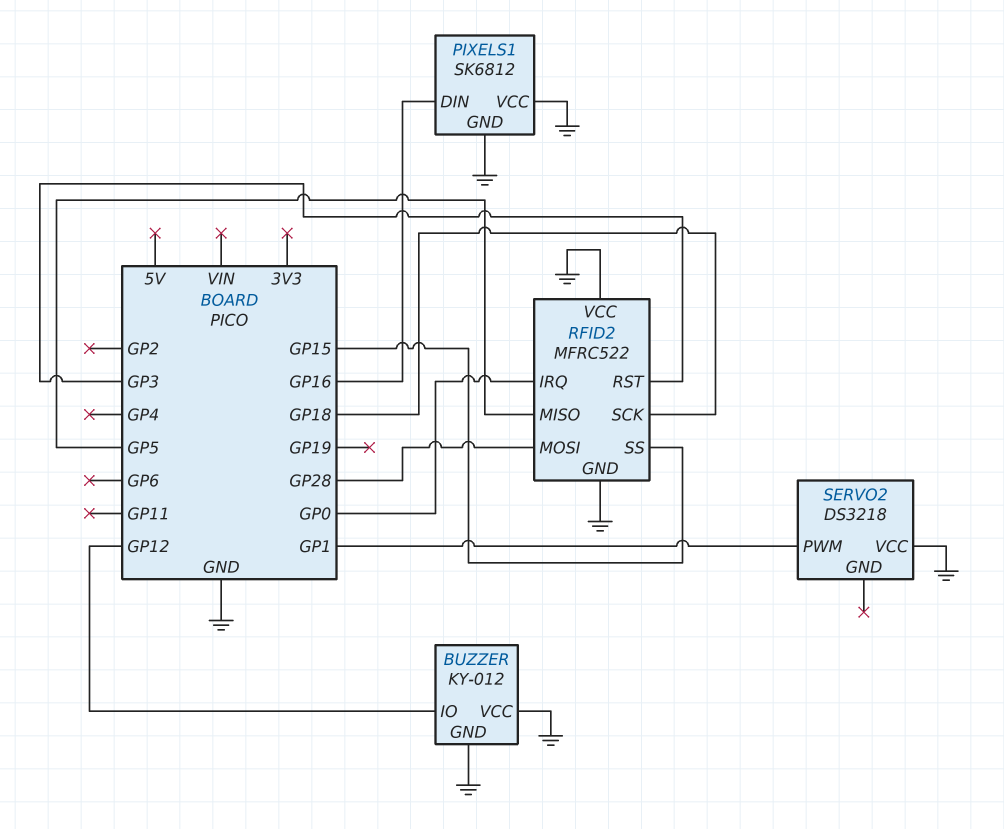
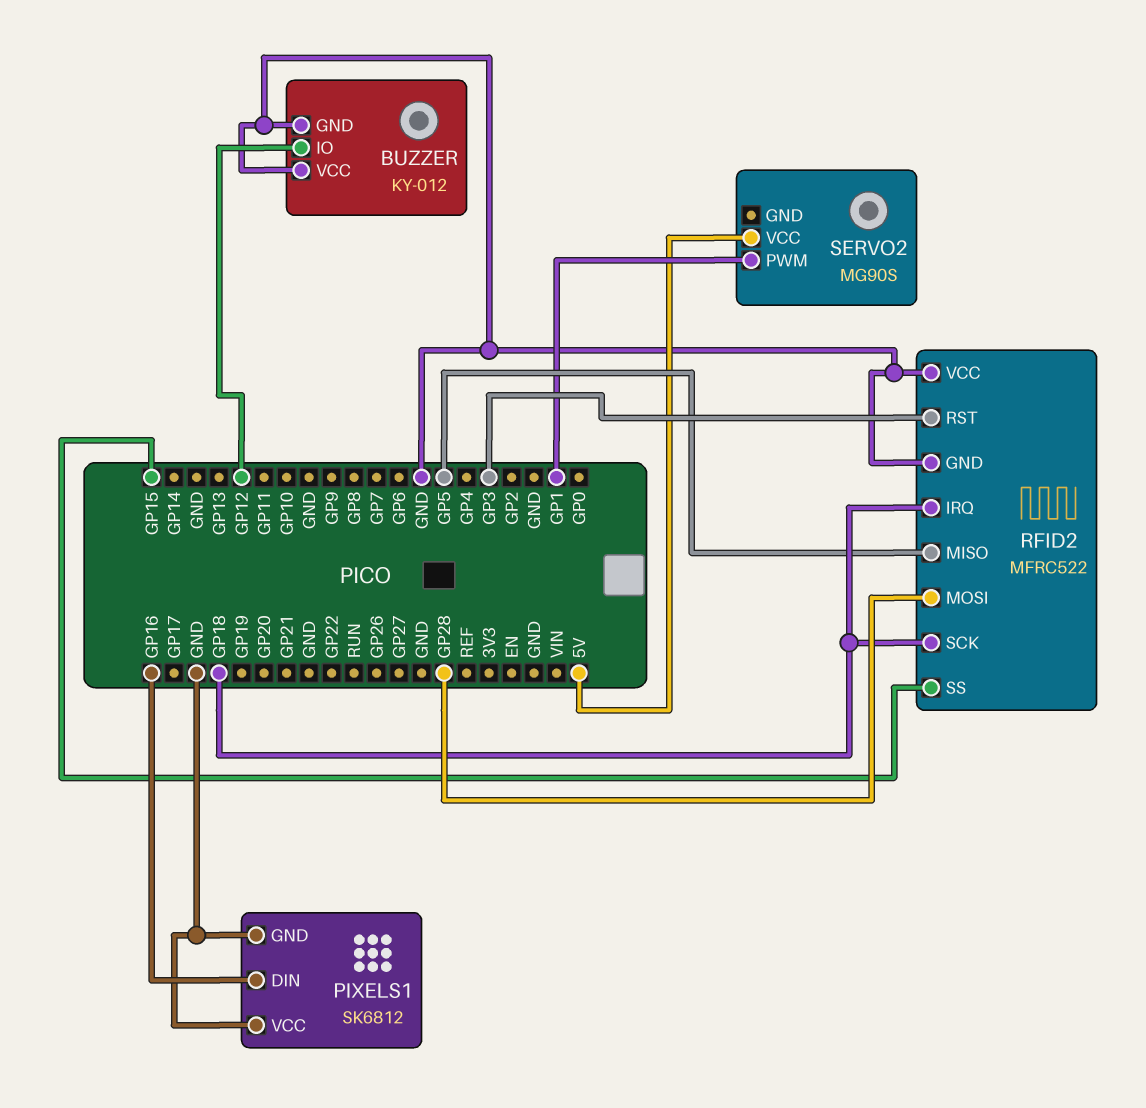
RFID2 pin IRQ: GP0 -> GP18
SERVO2: DS3218 -> MG90S
SERVO2 pin VCC: GND -> 5V

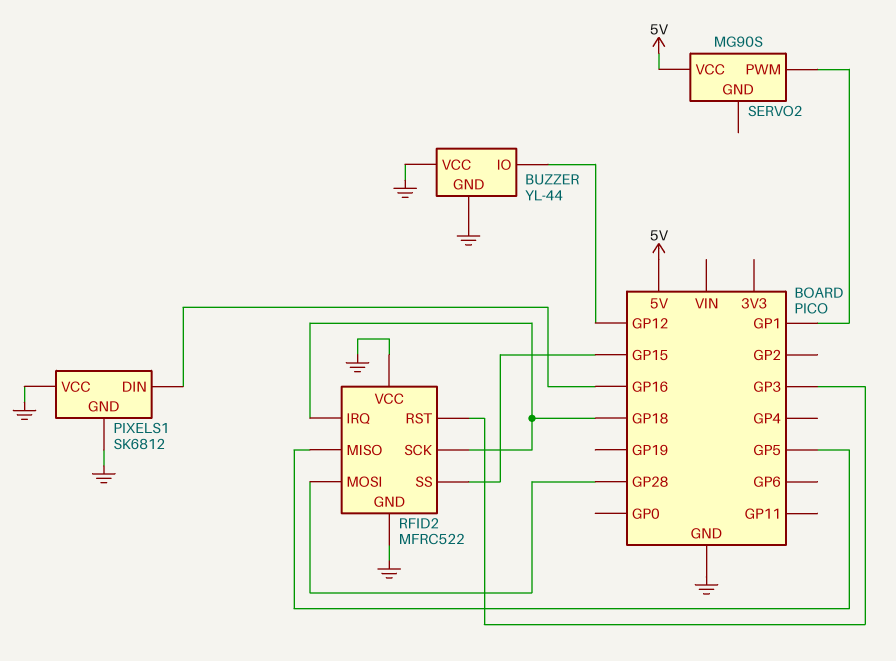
BUZZER: KY-012 -> YL-44

